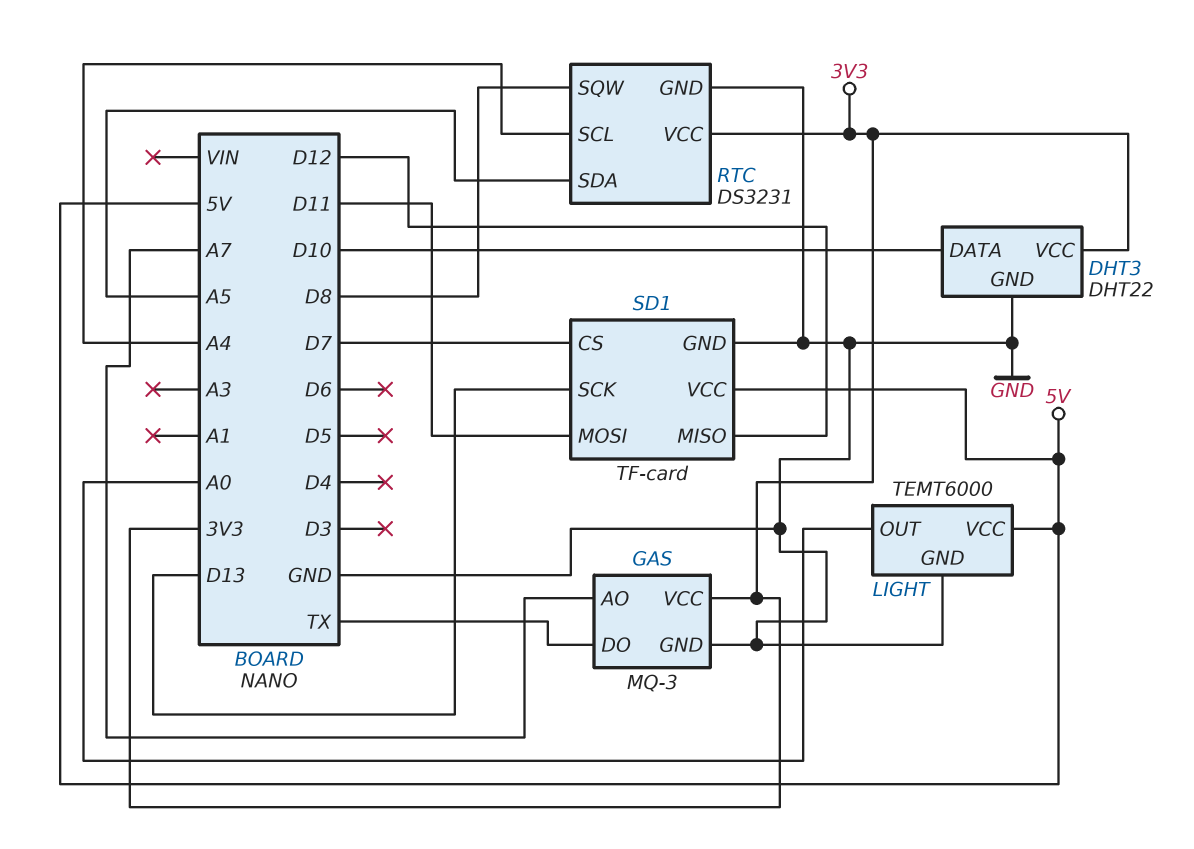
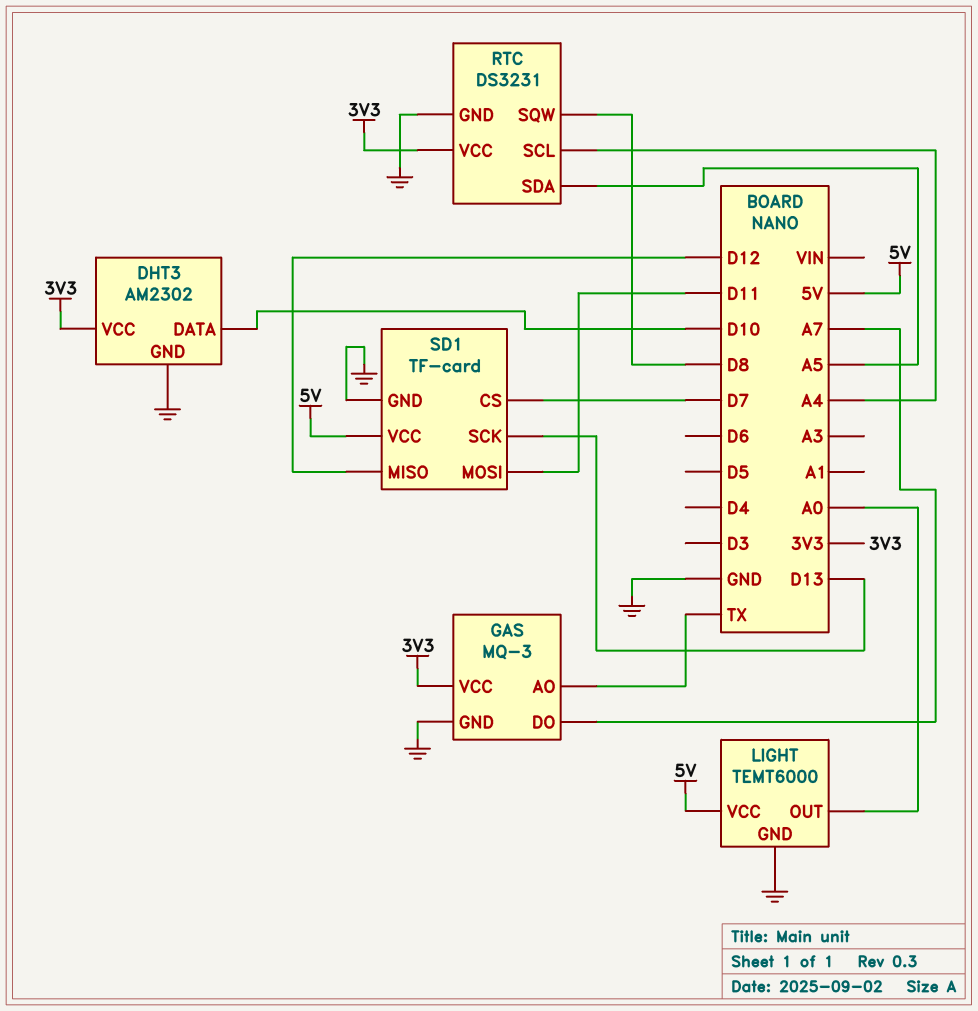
DHT3: DHT22 -> AM2302
GAS pin AO: A7 -> TX
GAS pin DO: TX -> A7

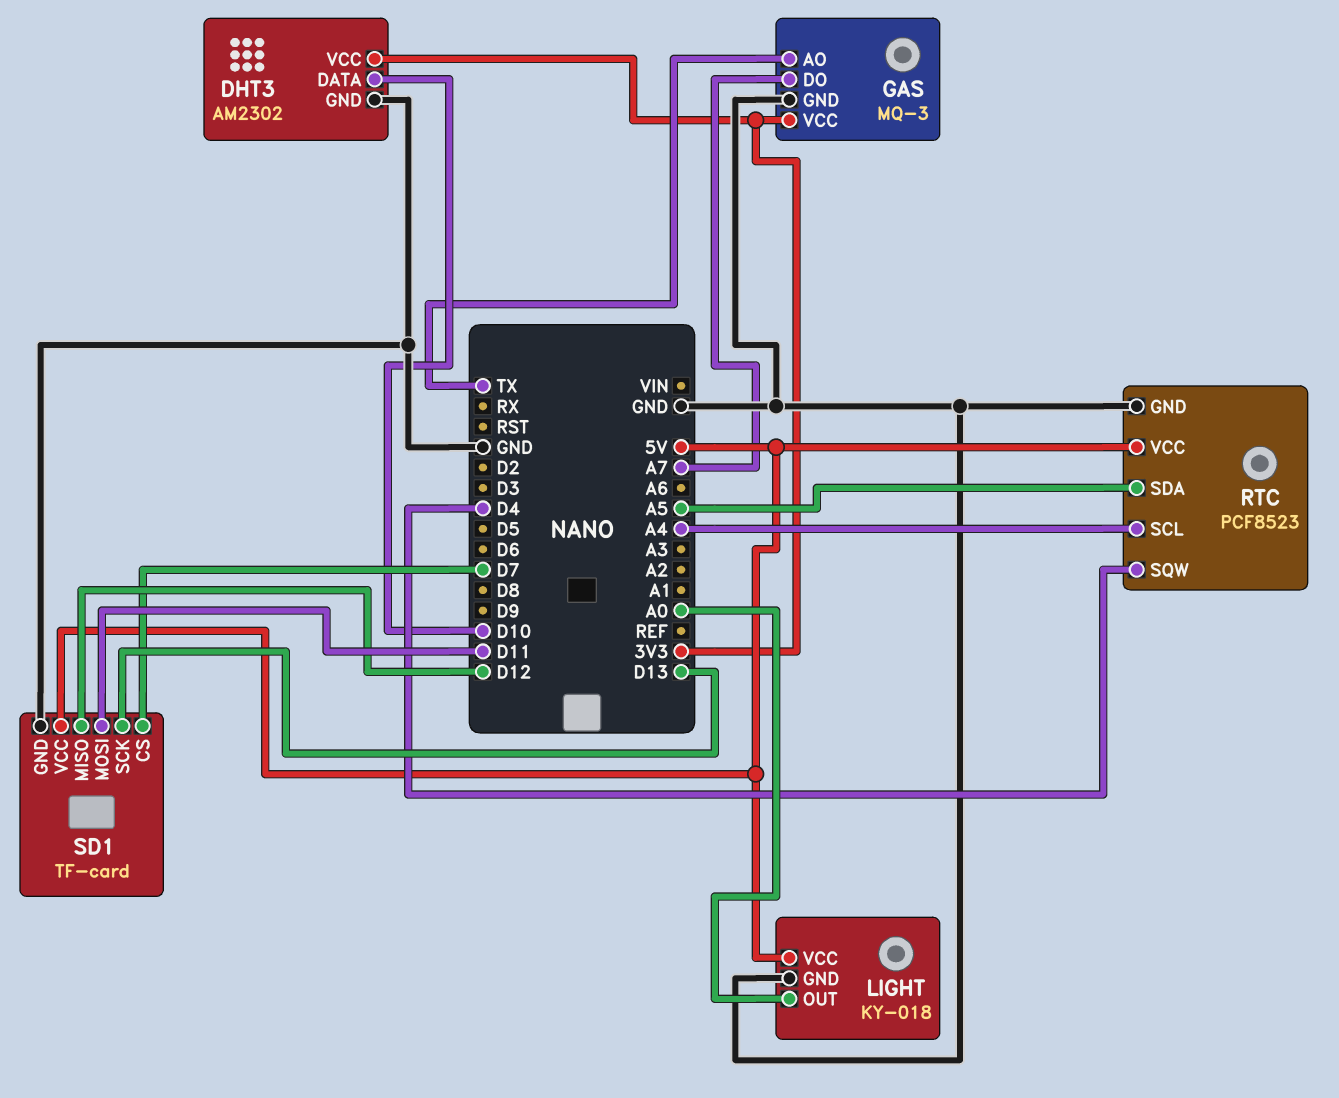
LIGHT: TEMT6000 -> KY-018
RTC: DS3231 -> PCF8523
RTC pin SQW: D8 -> D4
RTC pin VCC: 3V3 -> 5V

